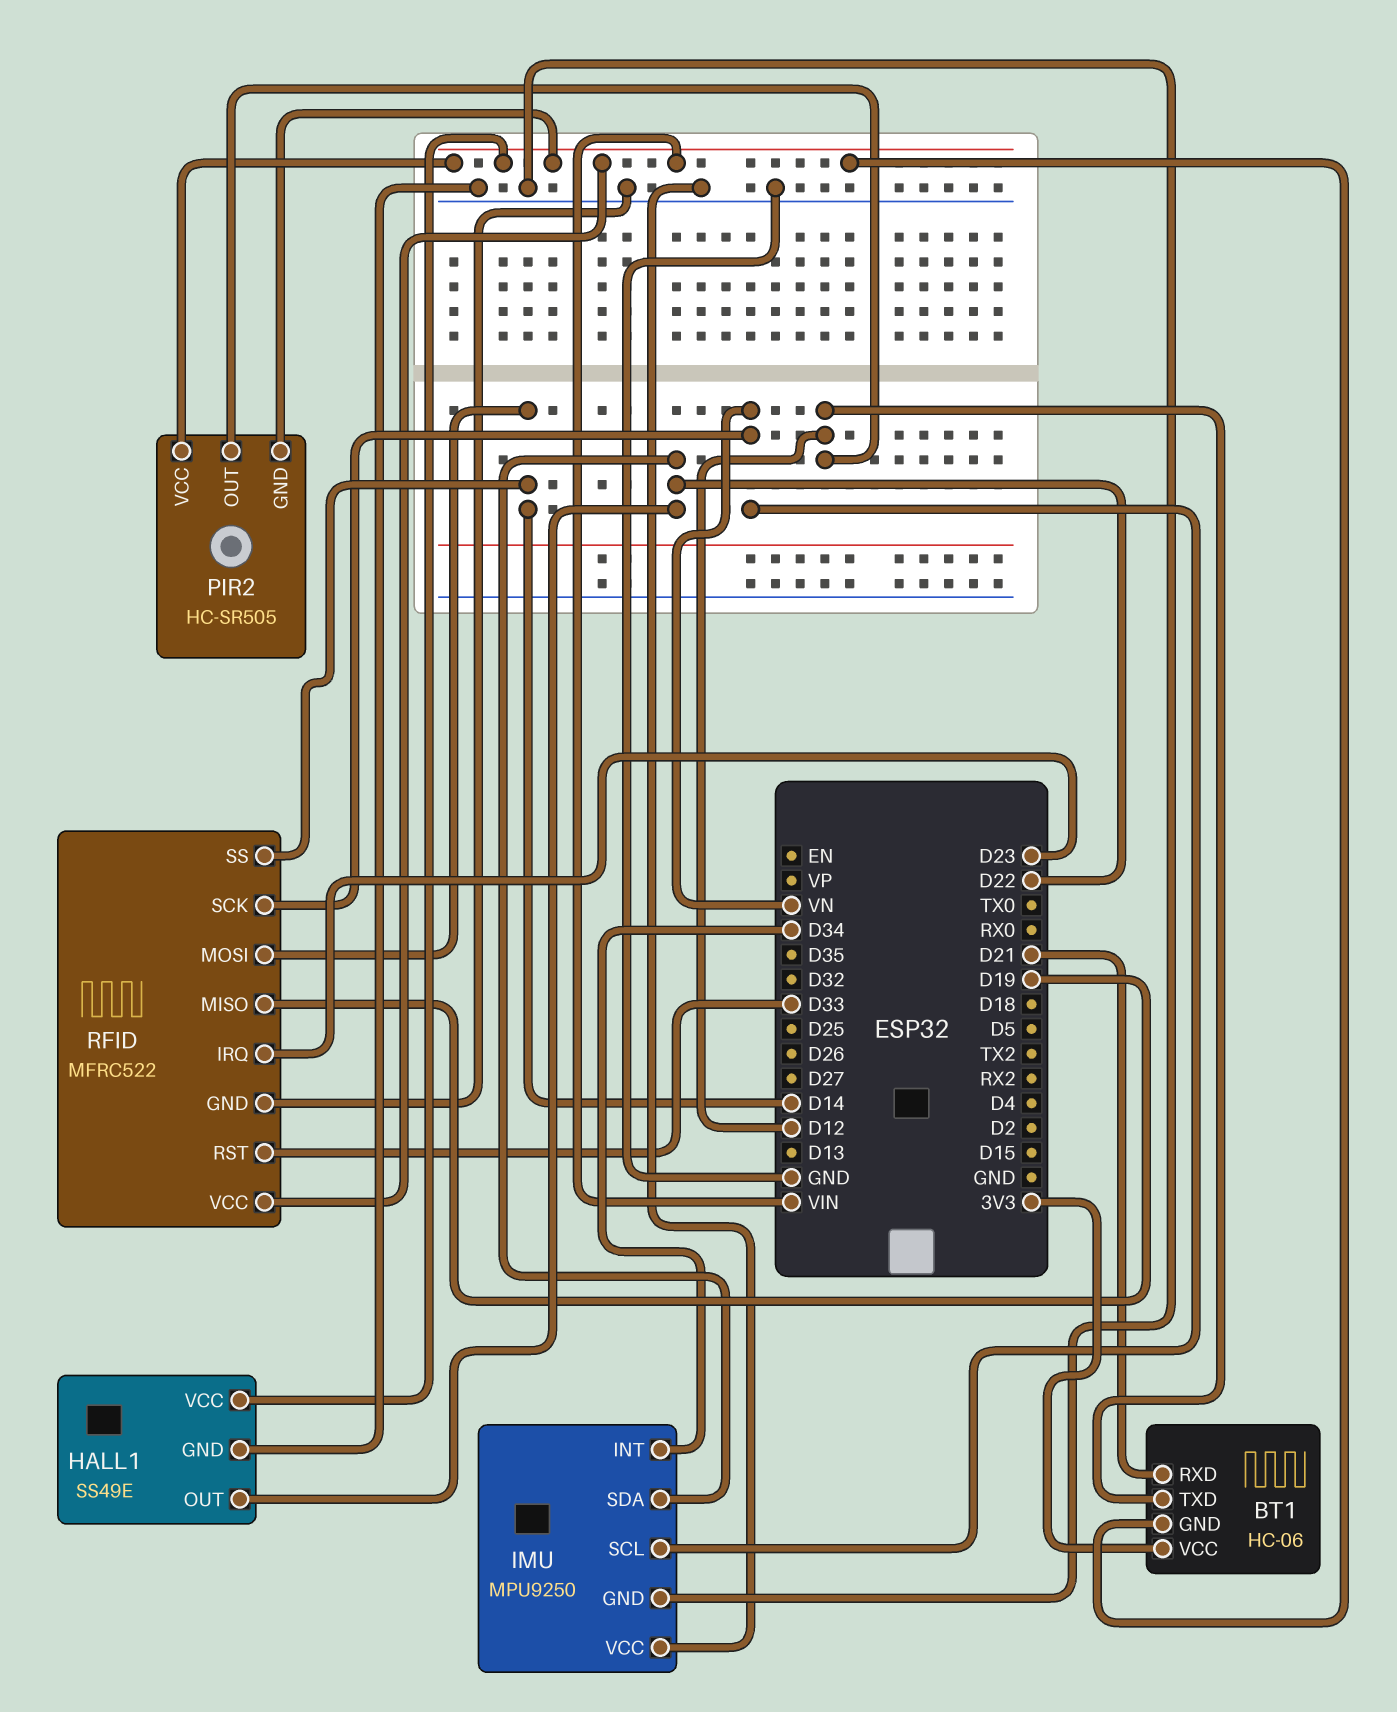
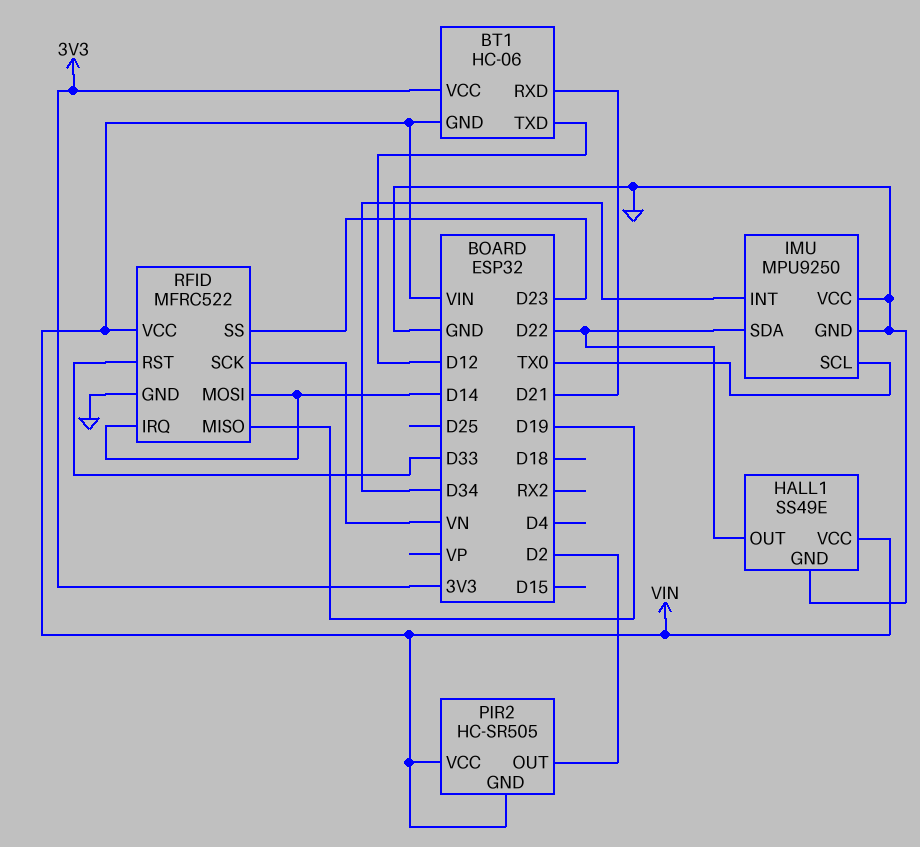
IMU pin SCL: VN -> TX0
PIR2 pin OUT: D12 -> D2
RFID pin IRQ: D23 -> D14
RFID pin SS: D14 -> D23

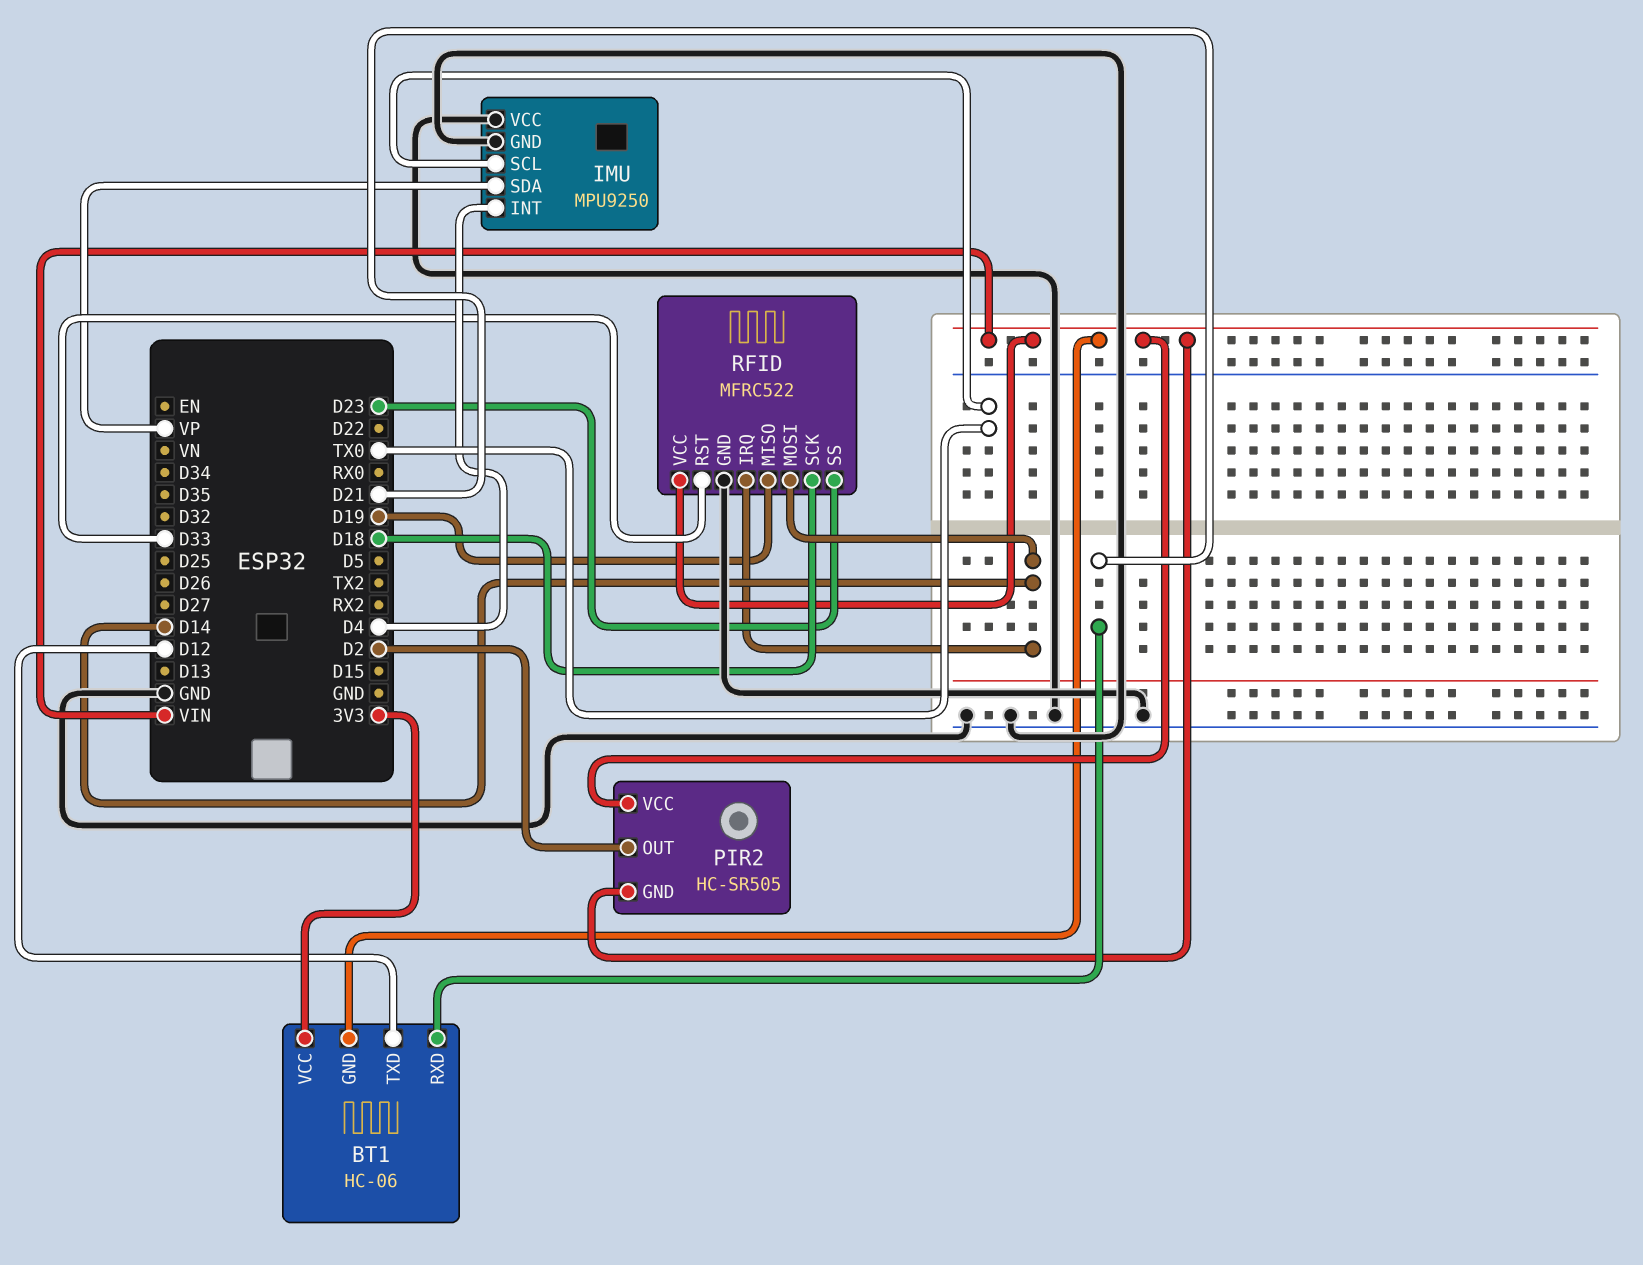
HALL1: SS49E -> none
HALL1 pin GND: GND -> none
HALL1 pin OUT: D22 -> none
HALL1 pin VCC: VIN -> none
IMU pin INT: D34 -> D4
IMU pin SDA: D22 -> VP
RFID pin SCK: VN -> D18

